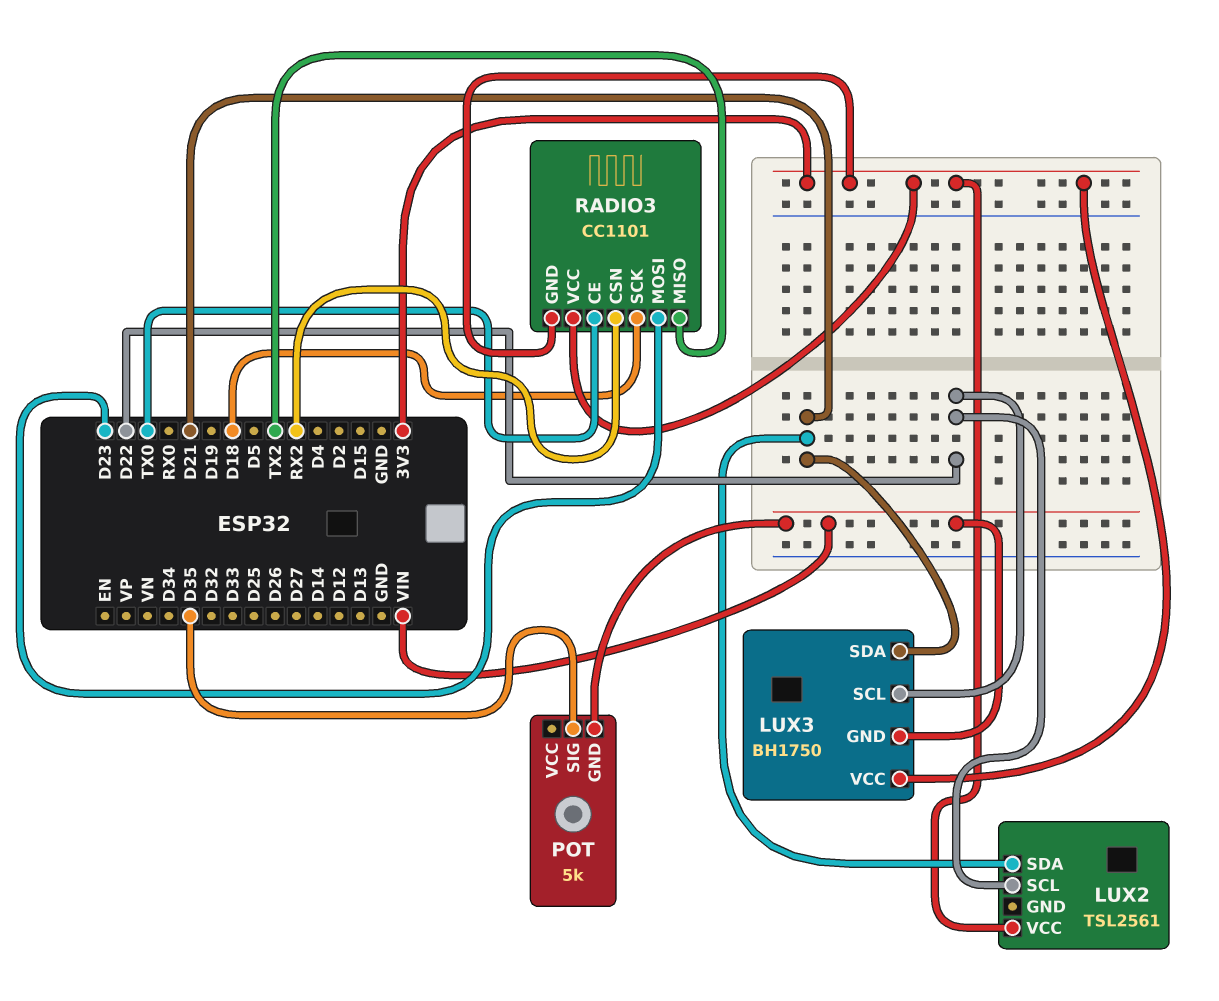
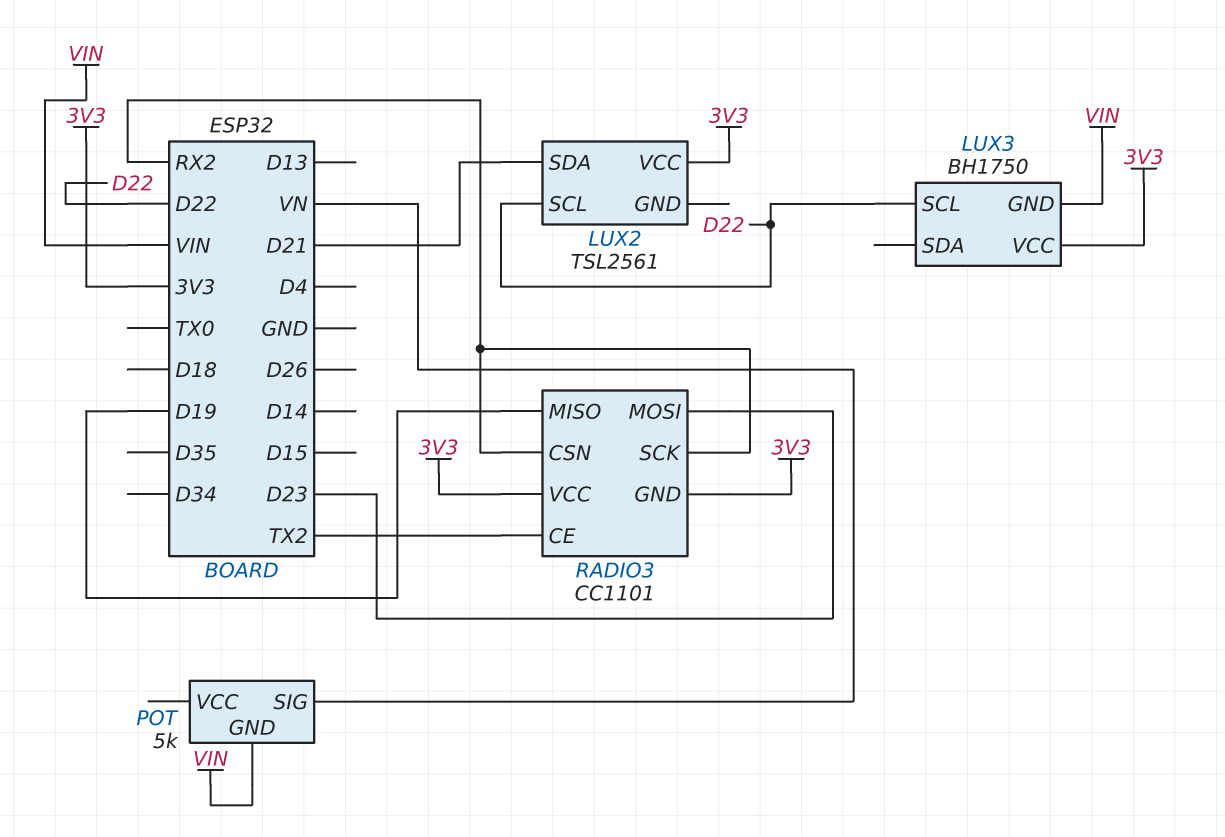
LUX3 pin SDA: D21 -> none
POT pin SIG: D35 -> VN
RADIO3 pin CE: TX0 -> TX2
RADIO3 pin MISO: TX2 -> D19
RADIO3 pin SCK: D18 -> RX2

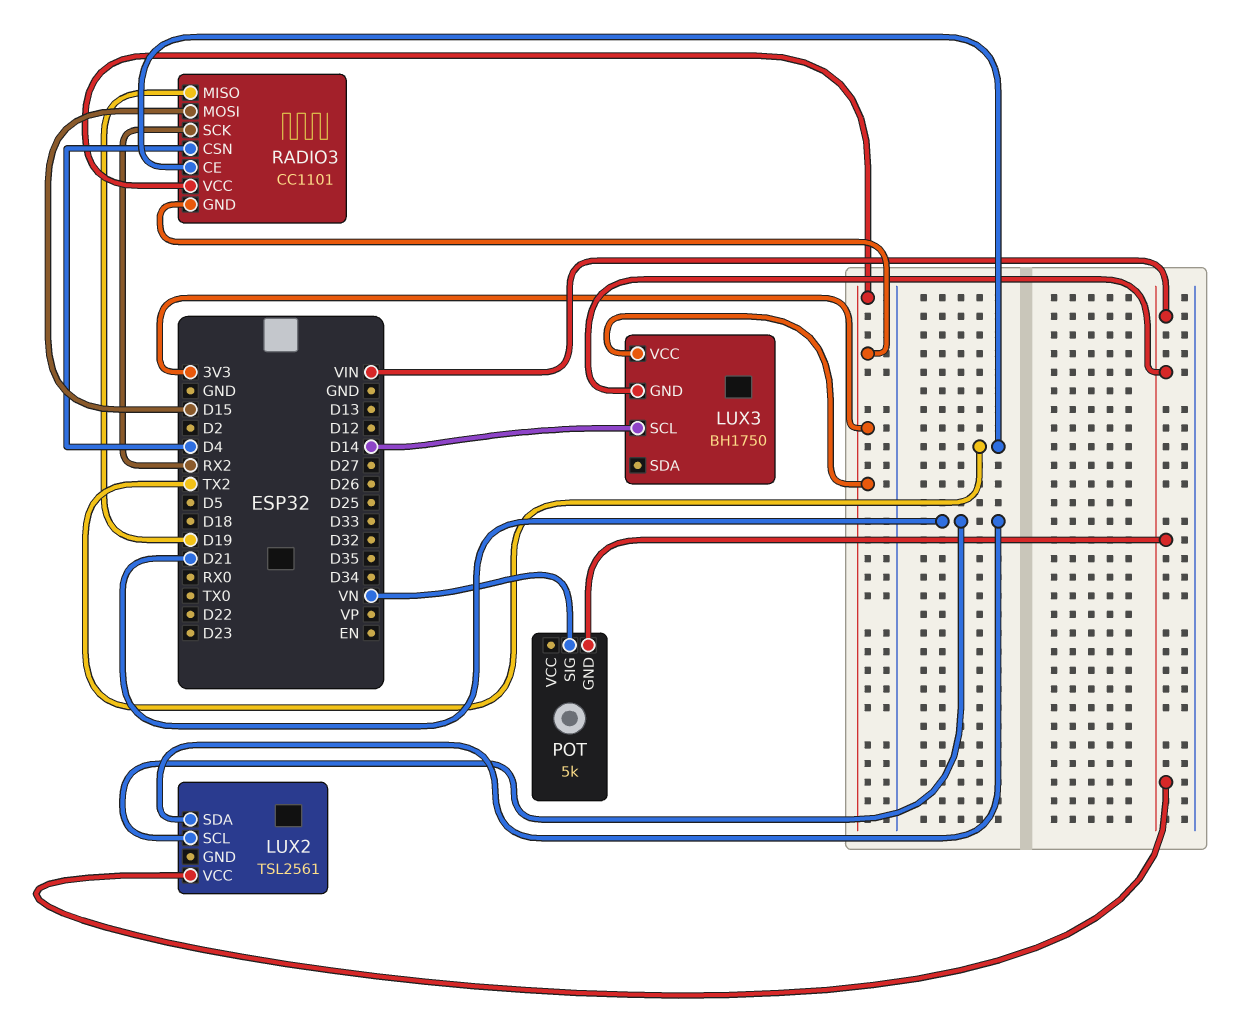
LUX2 pin SCL: D22 -> D21
LUX2 pin VCC: 3V3 -> VIN
LUX3 pin SCL: D22 -> D14
RADIO3 pin CSN: RX2 -> D4
RADIO3 pin MOSI: D23 -> D15

